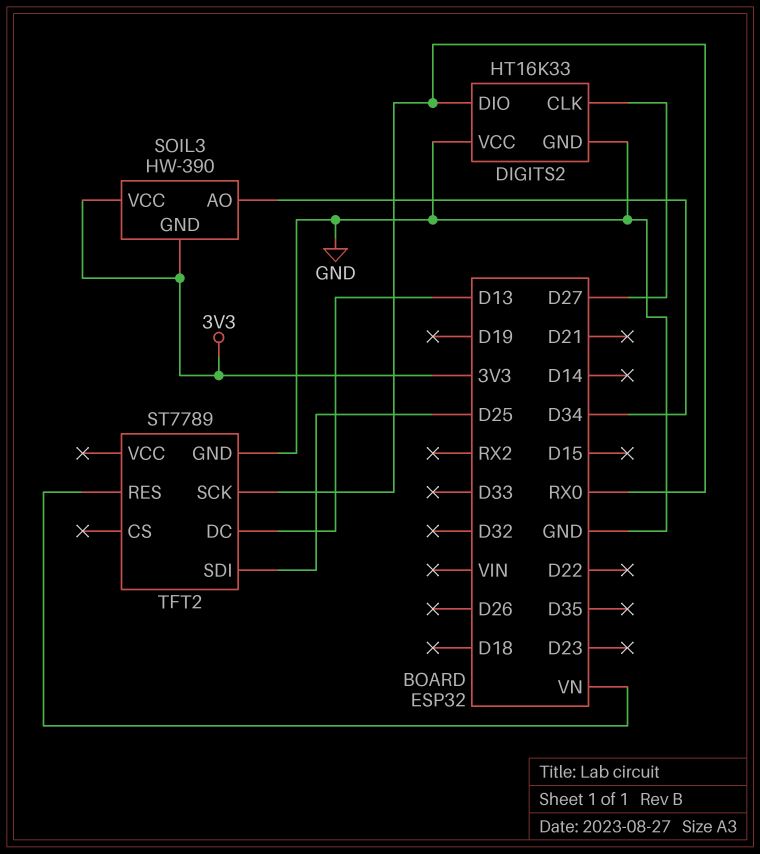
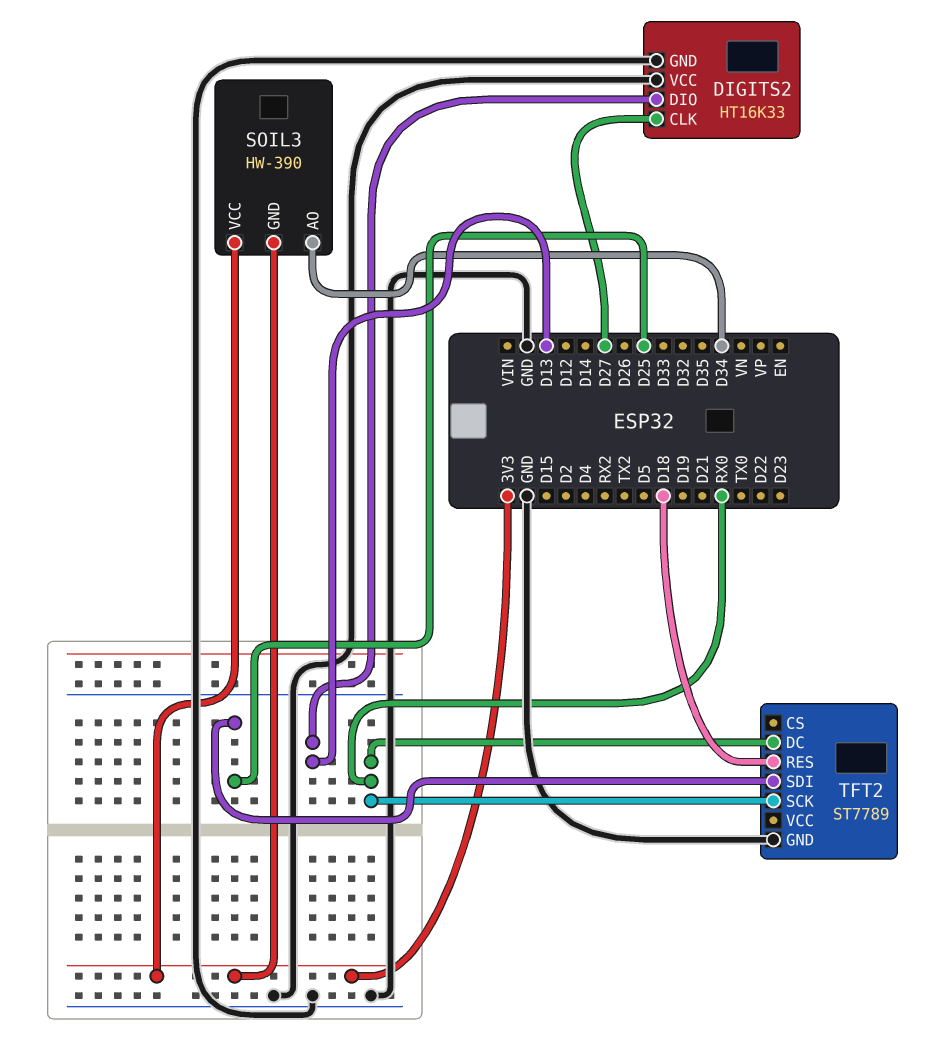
DIGITS2 pin DIO: RX0 -> D13
TFT2 pin DC: D13 -> RX0
TFT2 pin RES: VN -> D18

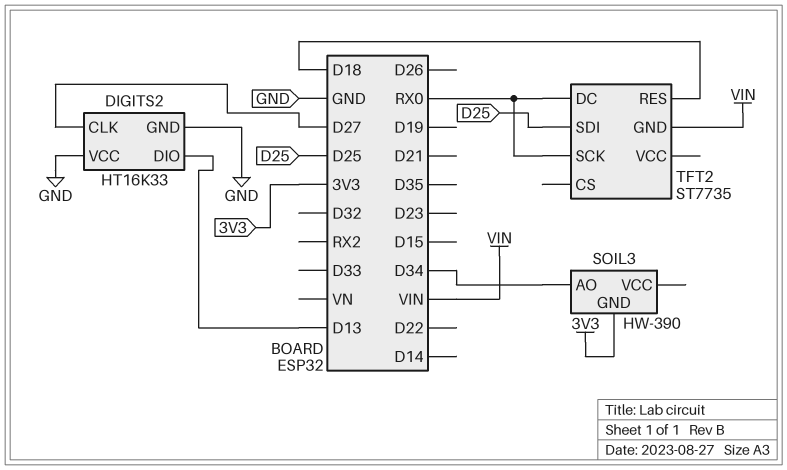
SOIL3 pin VCC: 3V3 -> none
TFT2: ST7789 -> ST7735
TFT2 pin GND: GND -> VIN

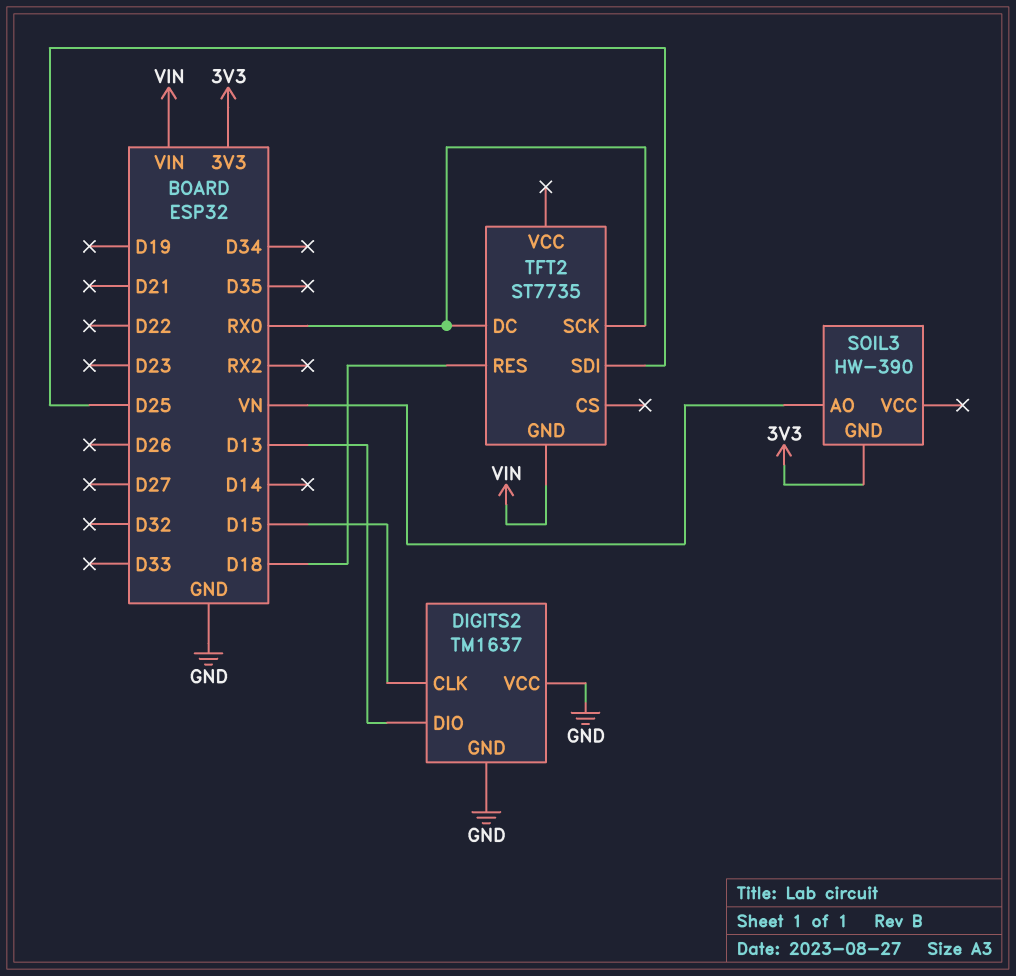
DIGITS2: HT16K33 -> TM1637
DIGITS2 pin CLK: D27 -> D15
SOIL3 pin AO: D34 -> VN

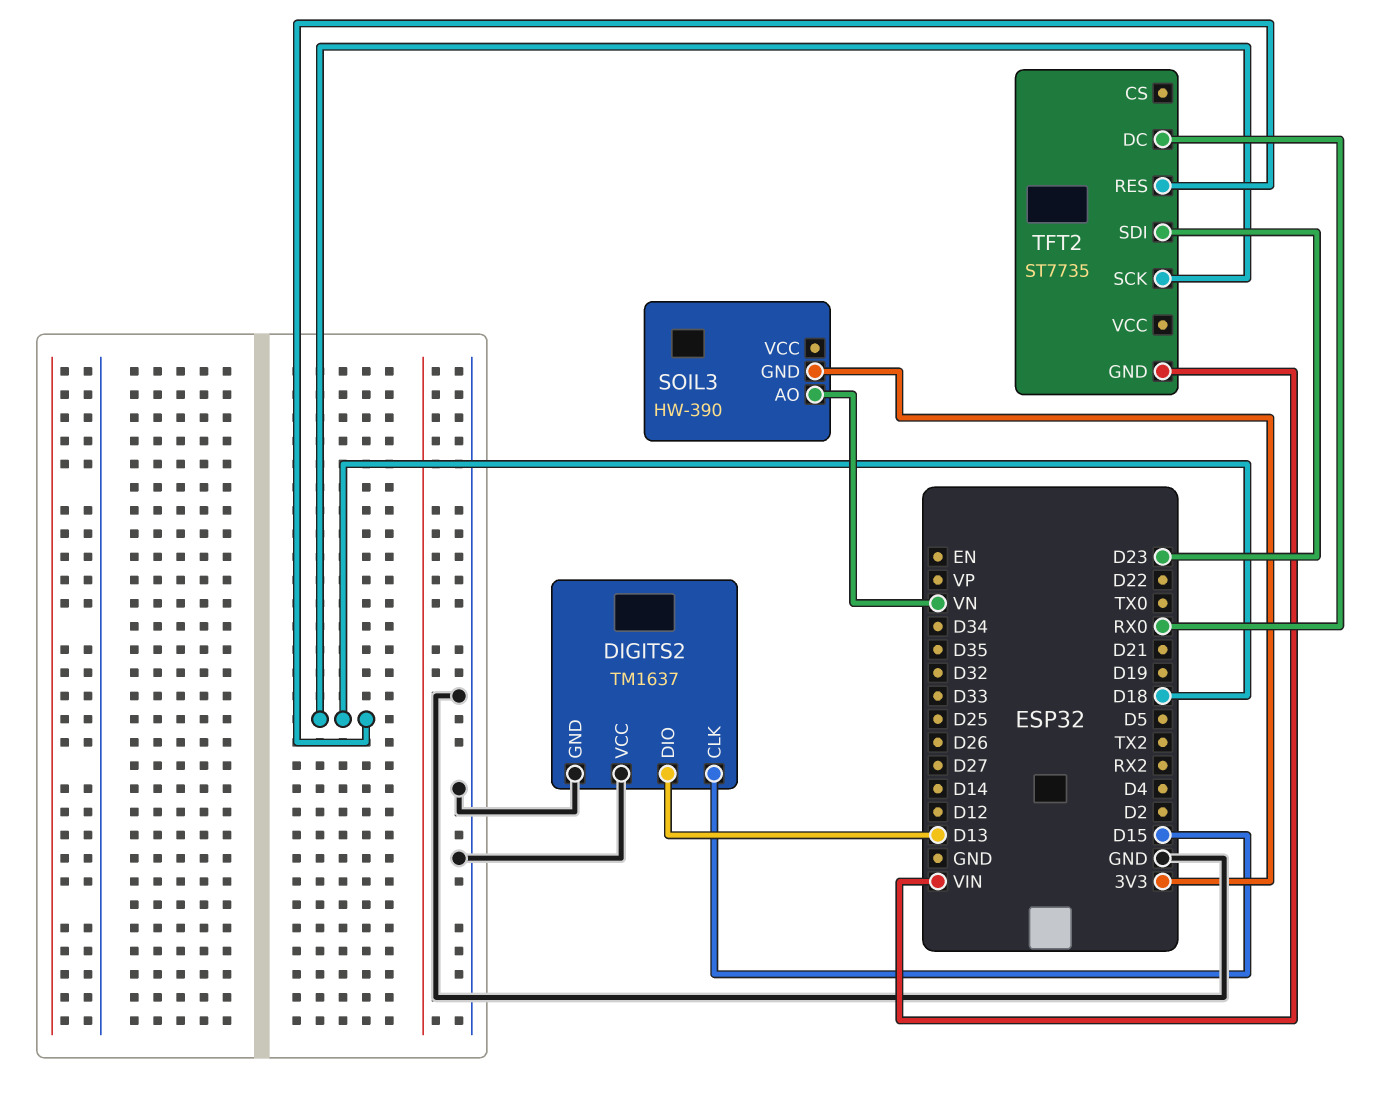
TFT2 pin SCK: RX0 -> D18
TFT2 pin SDI: D25 -> D23

